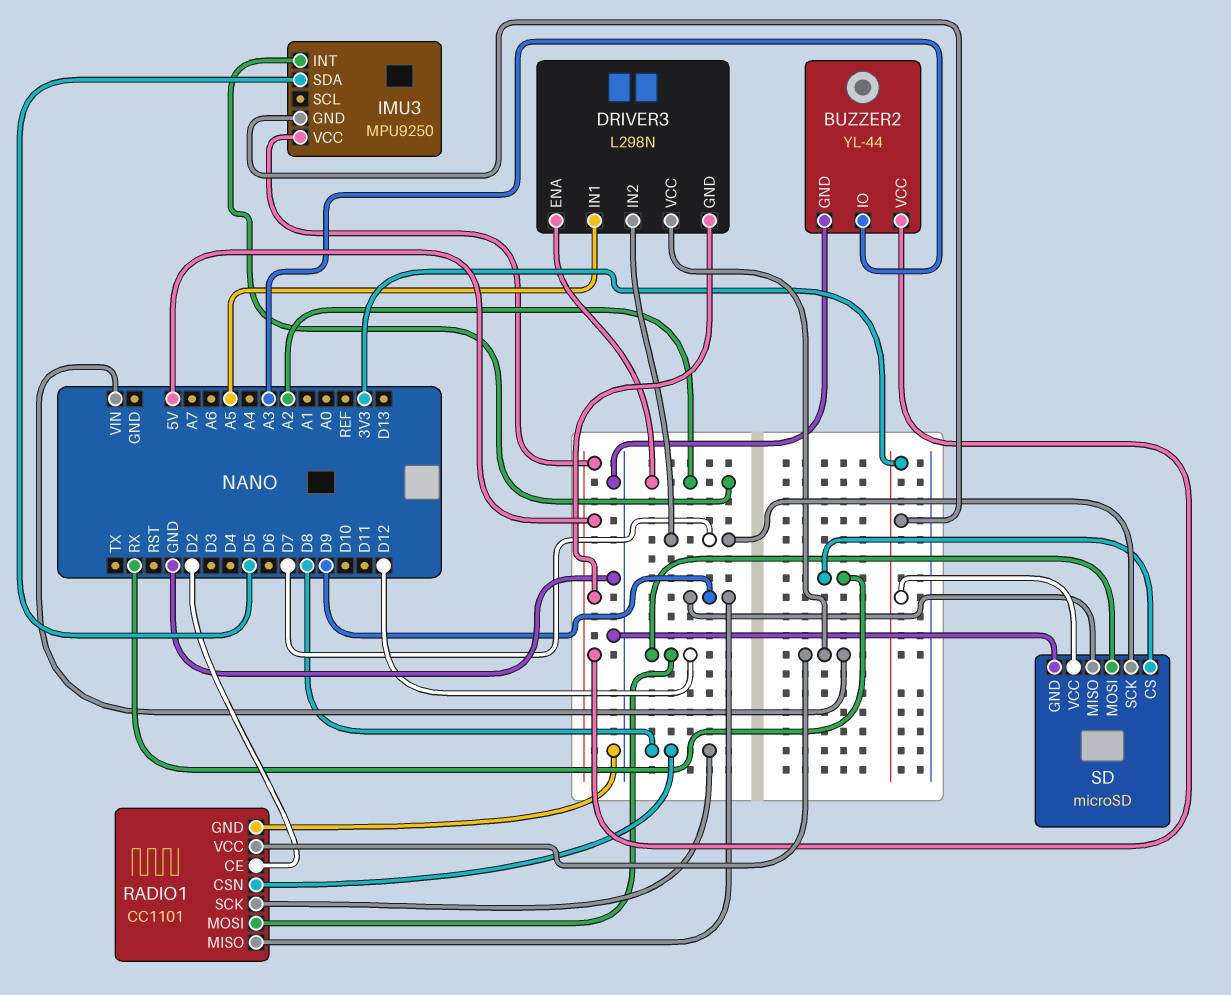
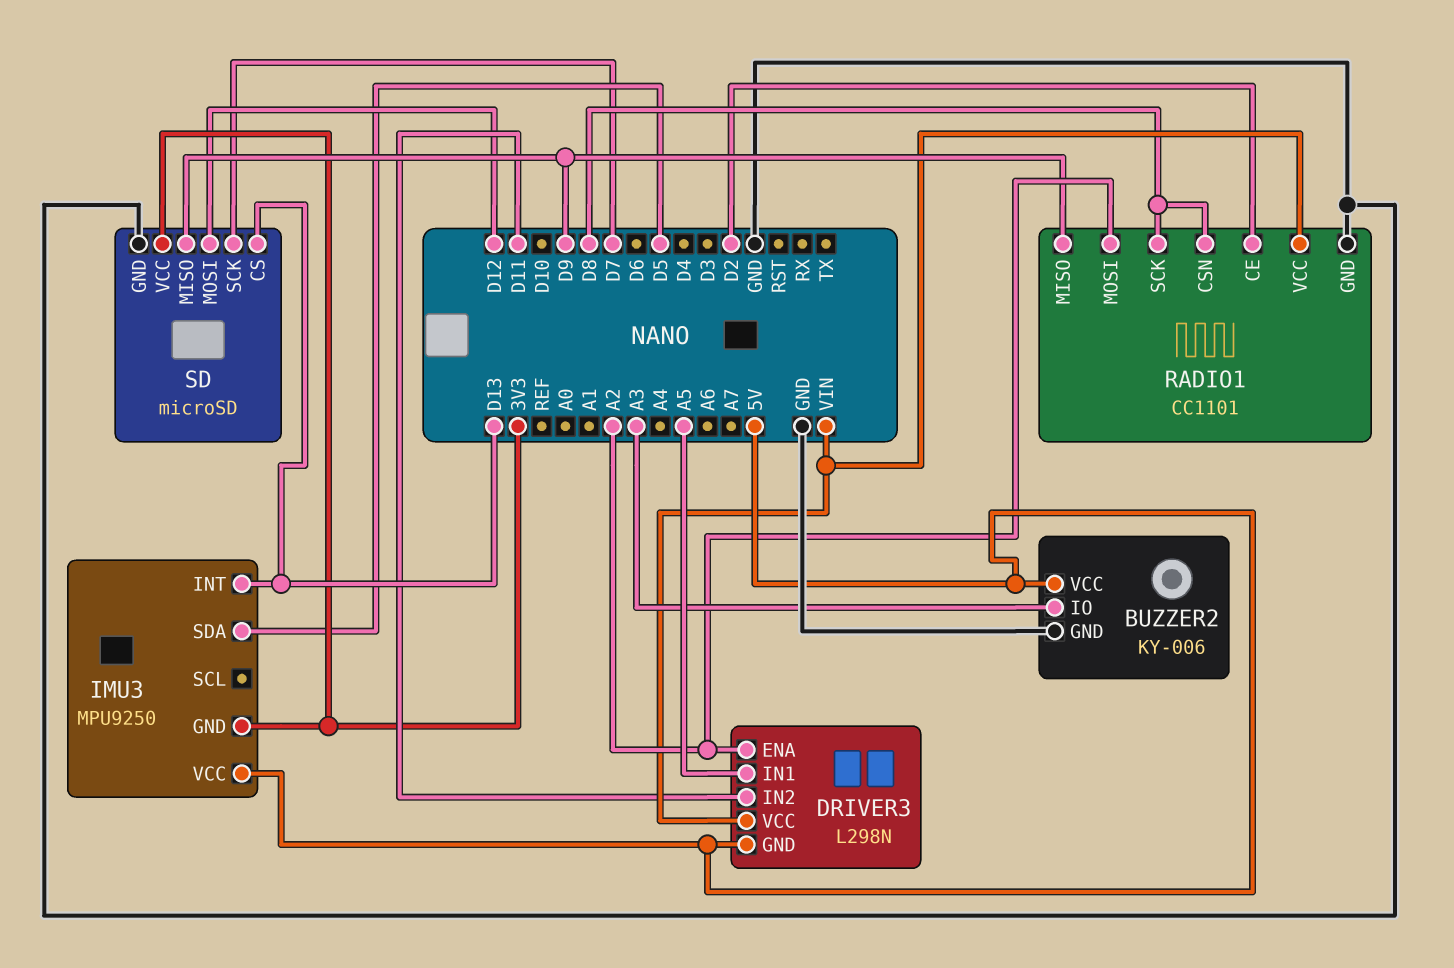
BUZZER2: YL-44 -> KY-006
DRIVER3 pin IN2: D7 -> D11
IMU3 pin INT: A2 -> D13
RADIO1 pin MOSI: D12 -> A2
SD pin CS: RX -> D13

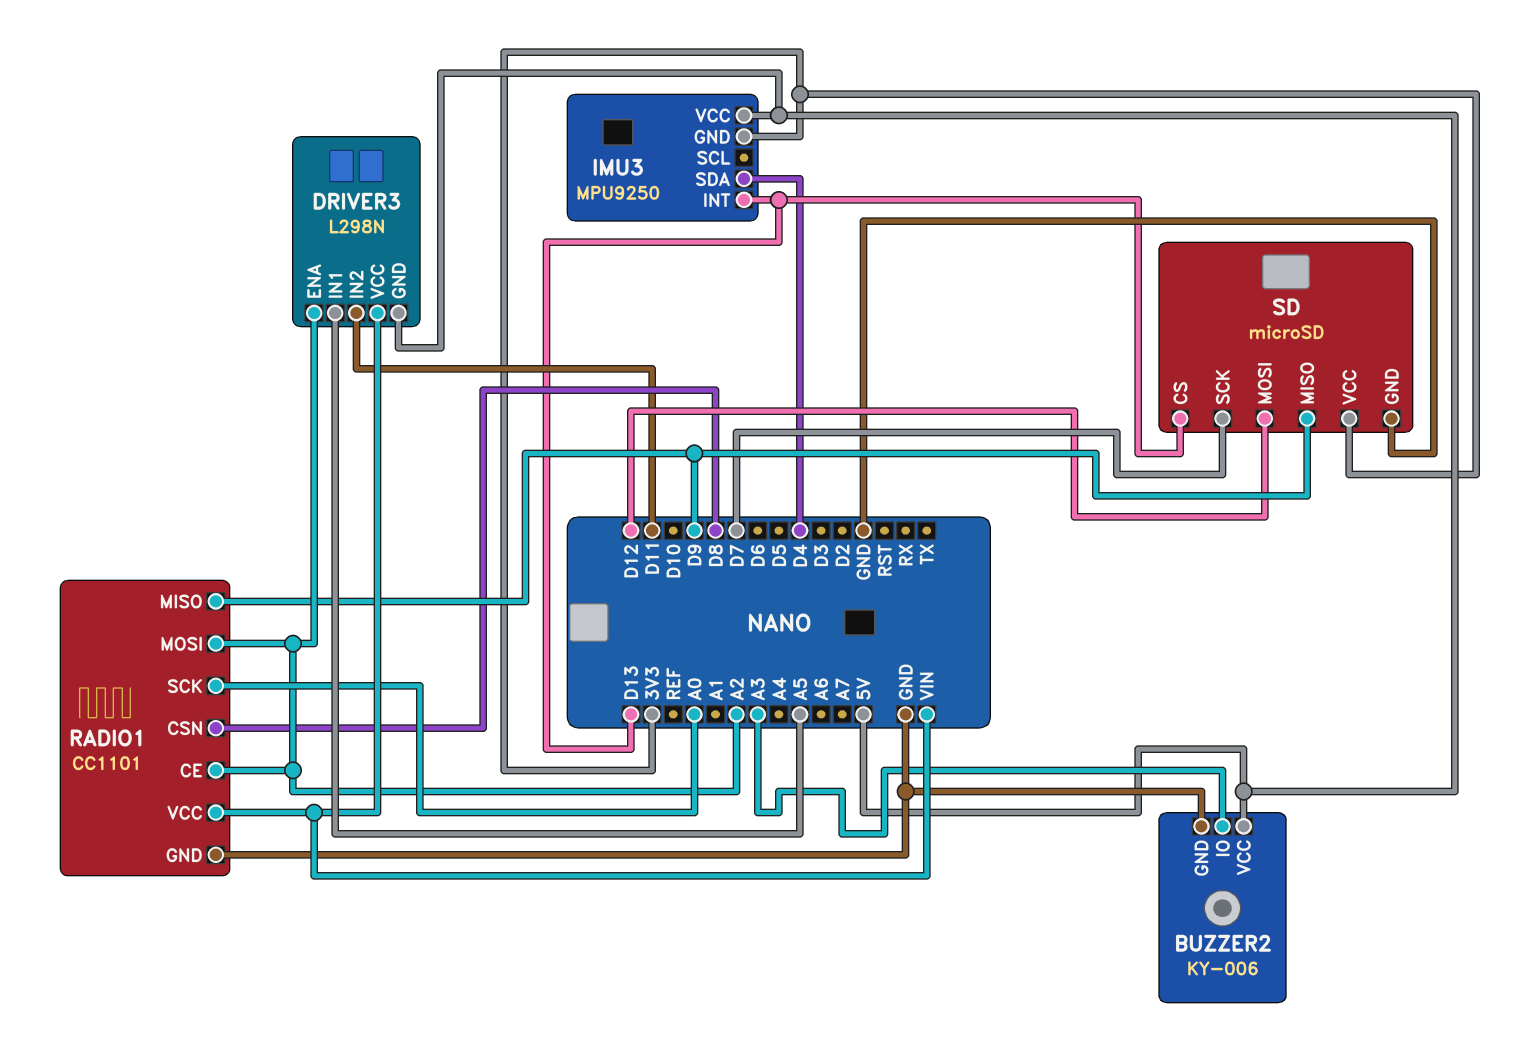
IMU3 pin SDA: D5 -> D4
RADIO1 pin CE: D2 -> A2
RADIO1 pin SCK: D8 -> A0

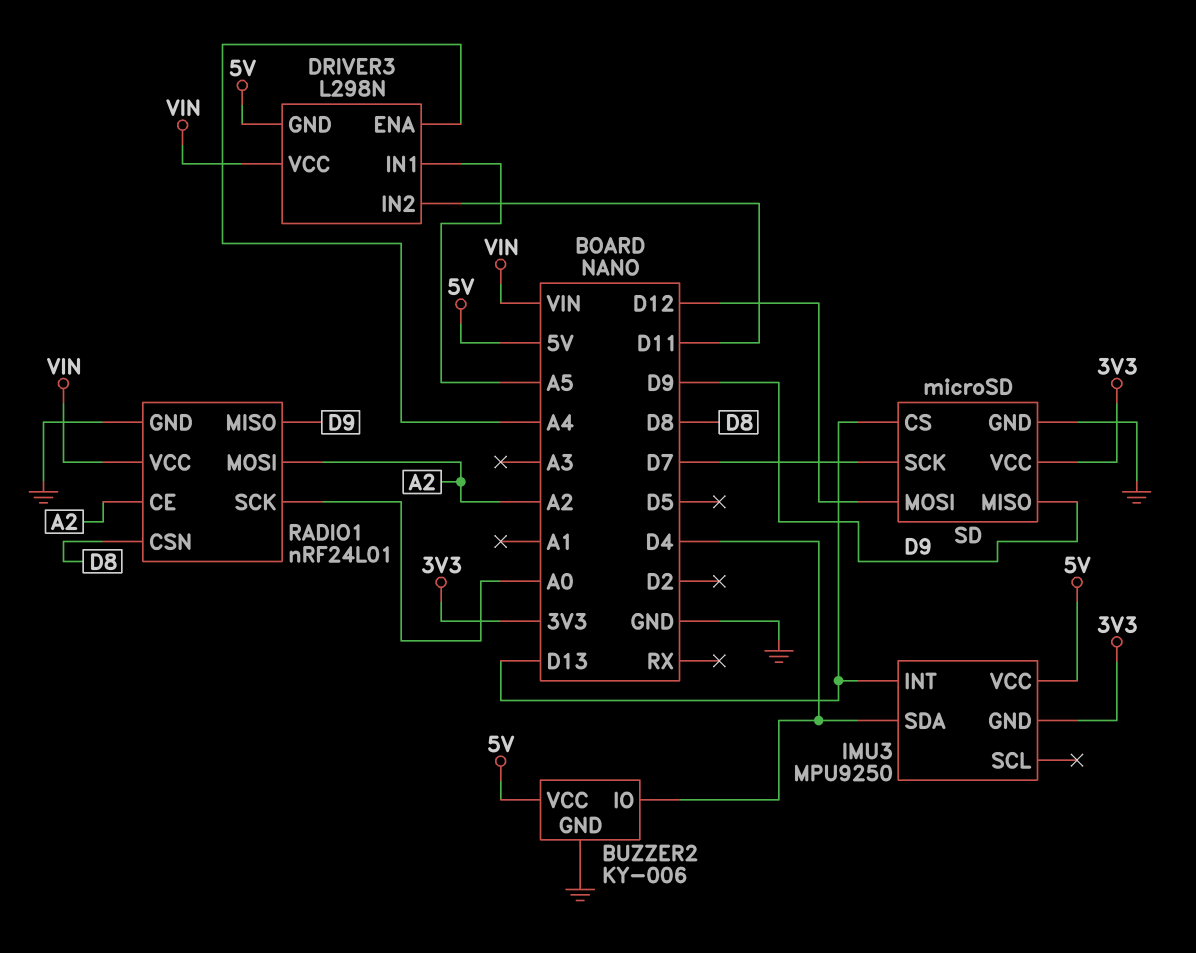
BUZZER2 pin IO: A3 -> D4
DRIVER3 pin ENA: A2 -> A4
RADIO1: CC1101 -> nRF24L01

